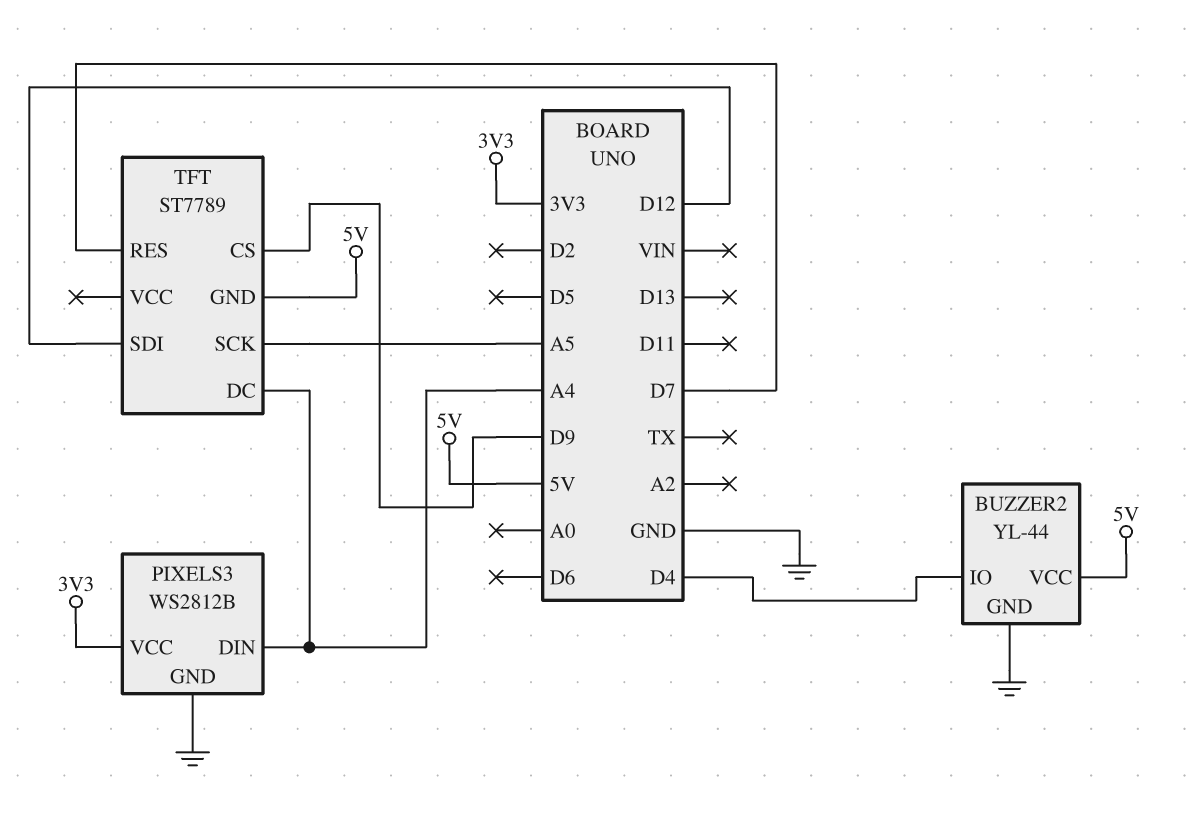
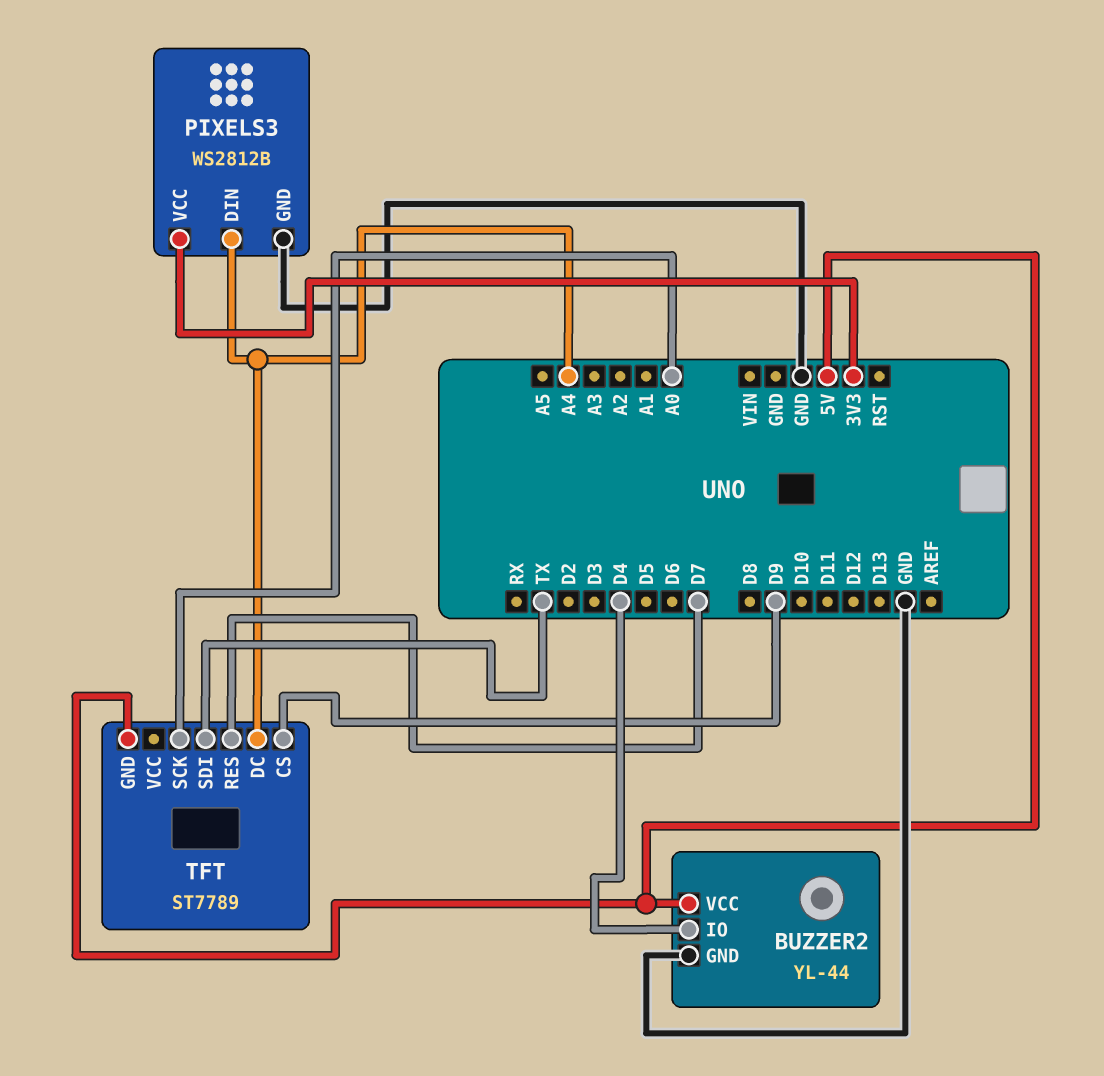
TFT pin SCK: A5 -> A0
TFT pin SDI: D12 -> TX

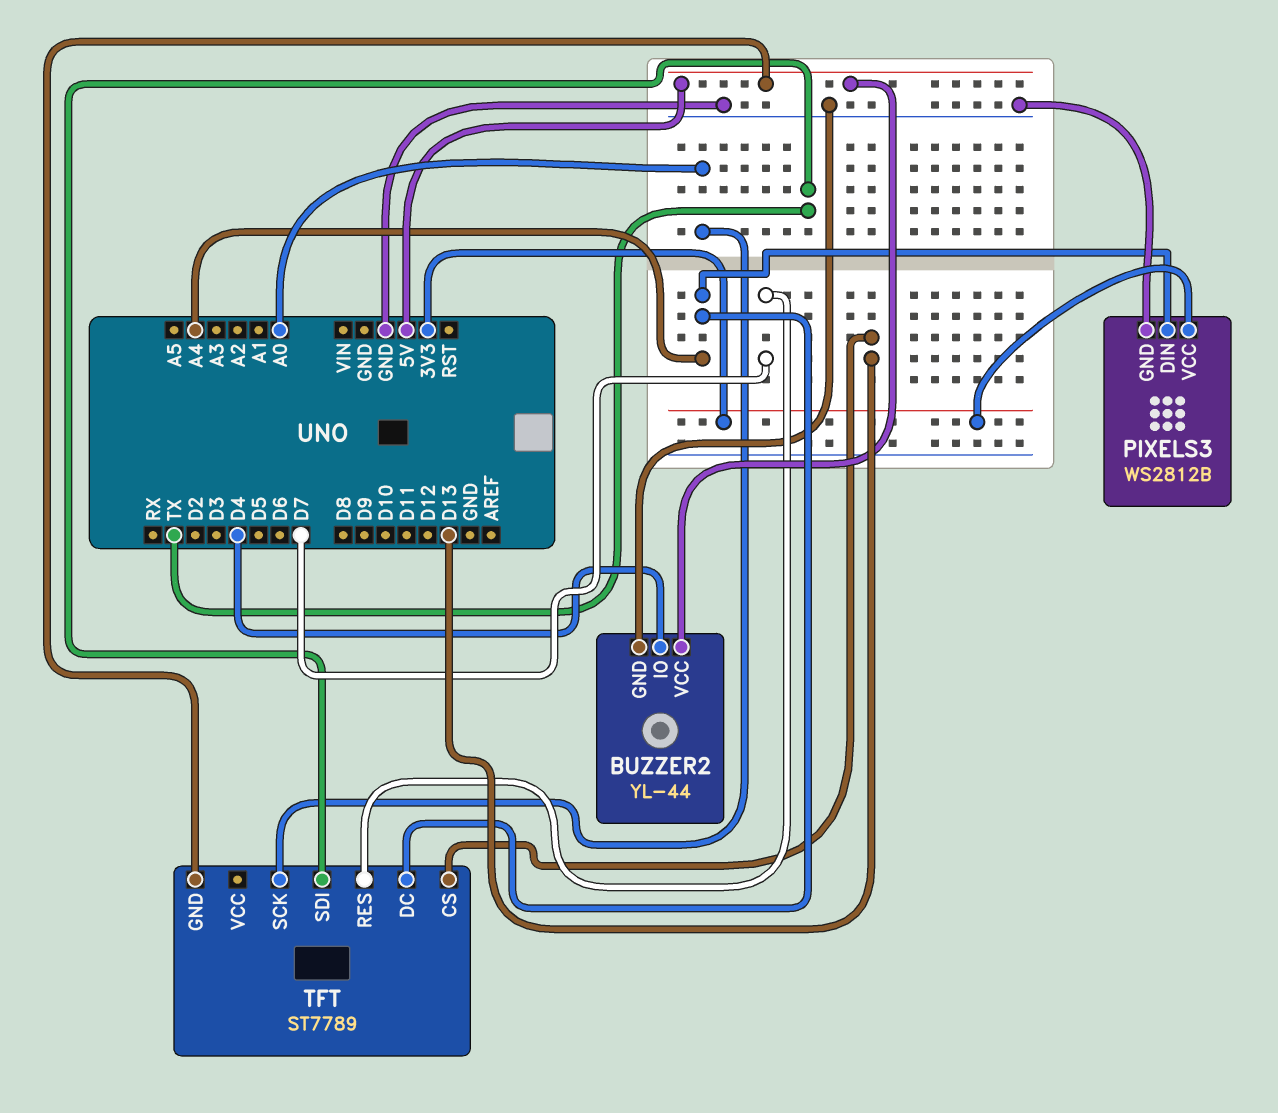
TFT pin CS: D9 -> D13

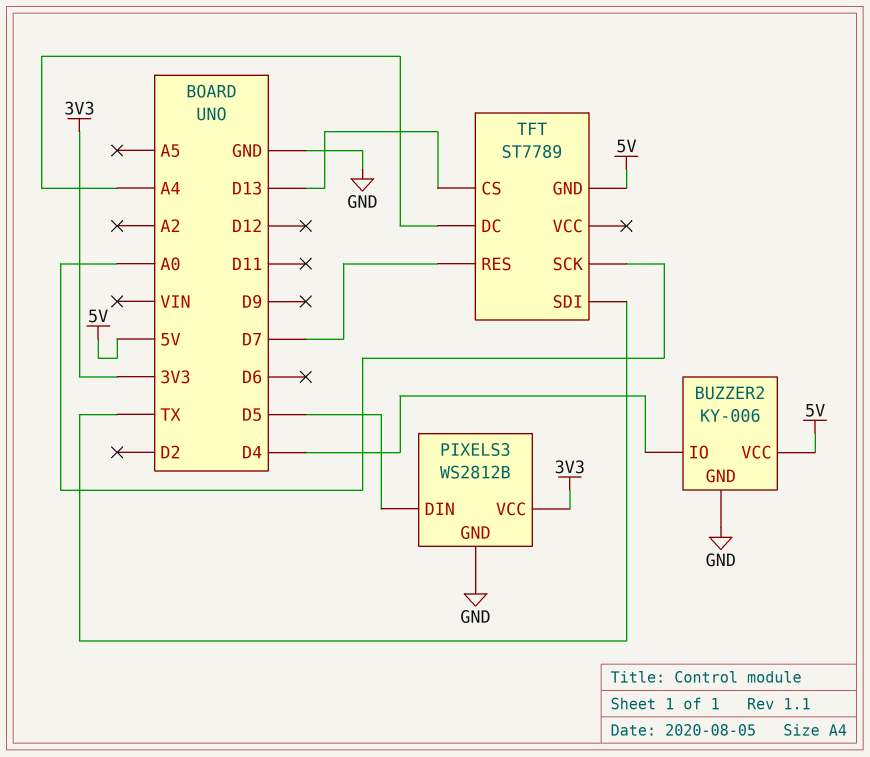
BUZZER2: YL-44 -> KY-006
PIXELS3 pin DIN: A4 -> D5

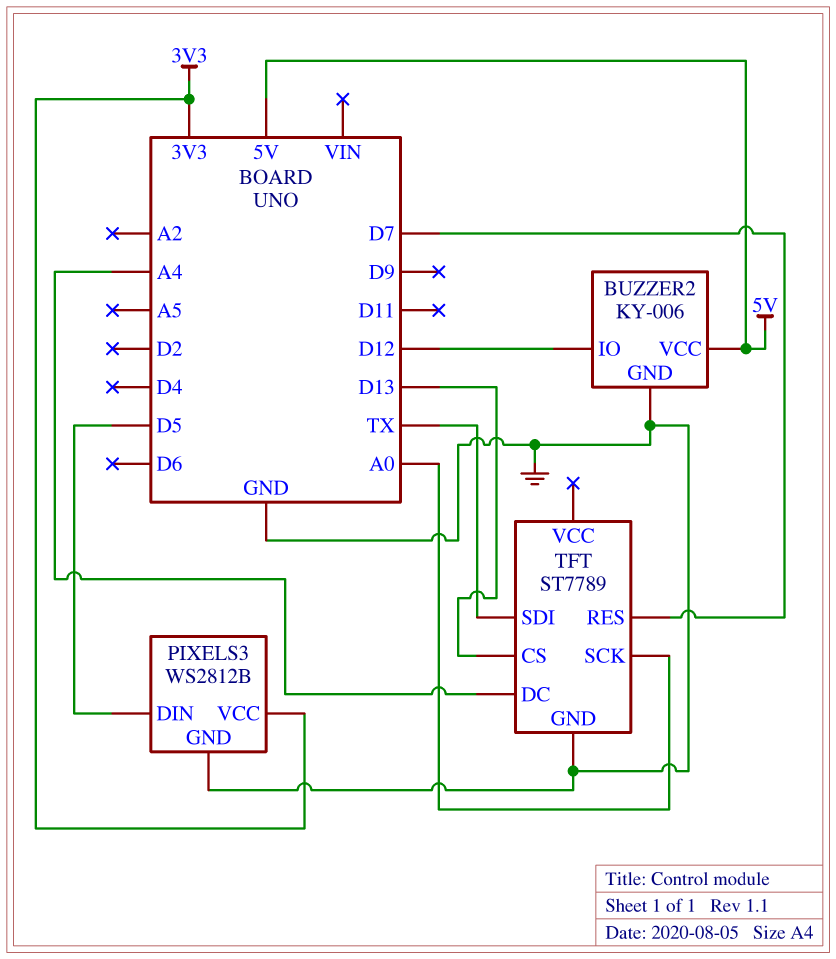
BUZZER2 pin IO: D4 -> D12
TFT pin GND: 5V -> GND

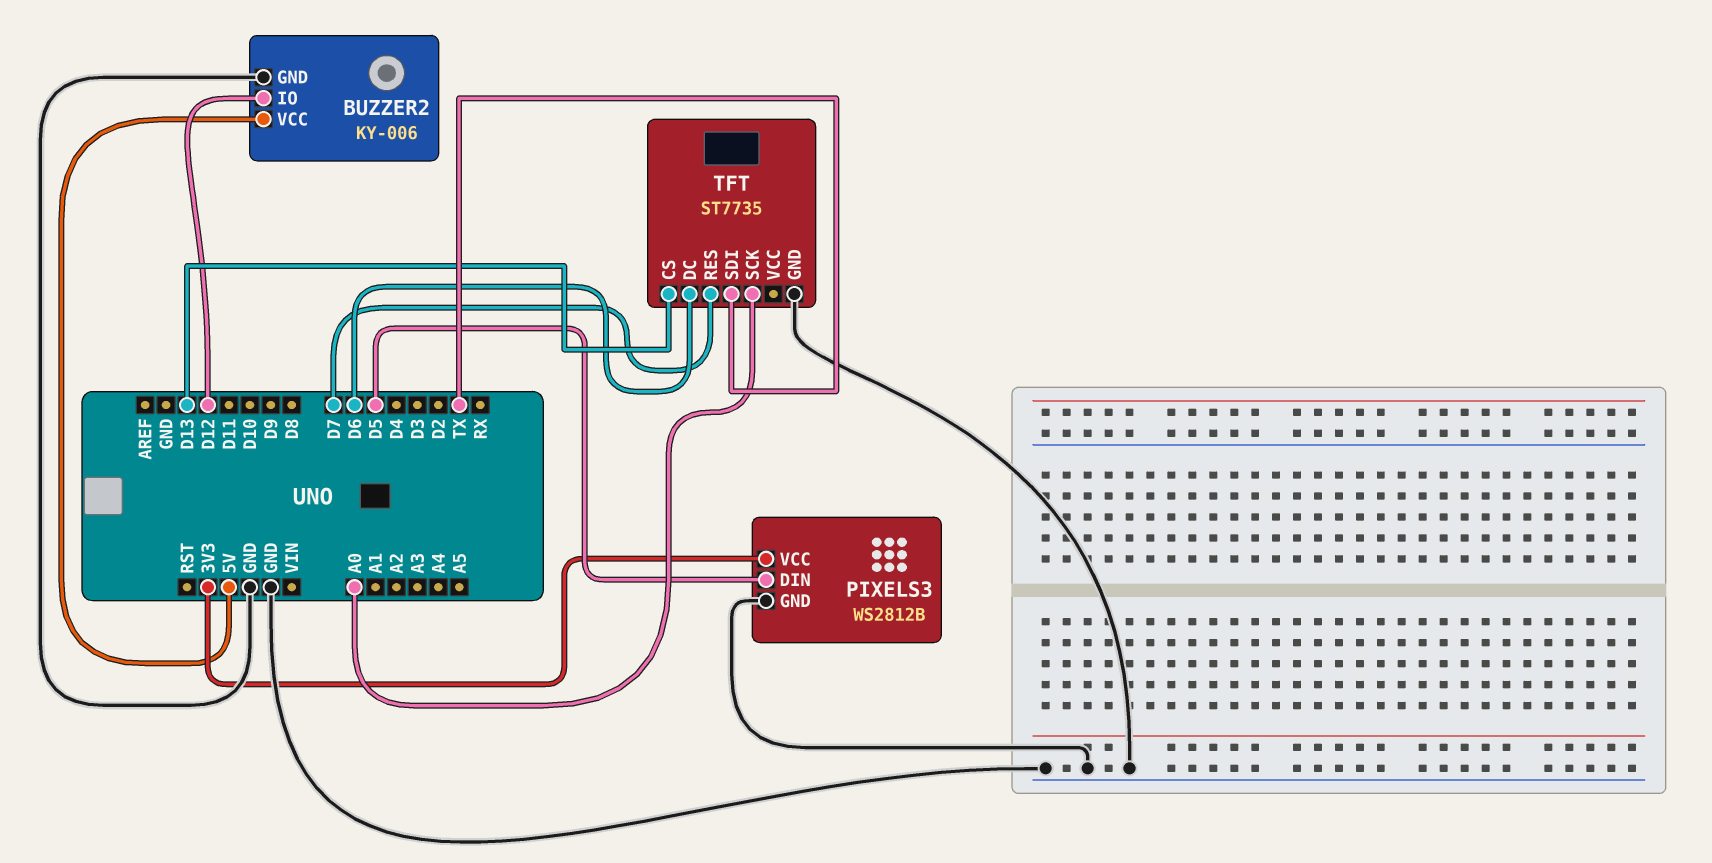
TFT: ST7789 -> ST7735
TFT pin DC: A4 -> D6

